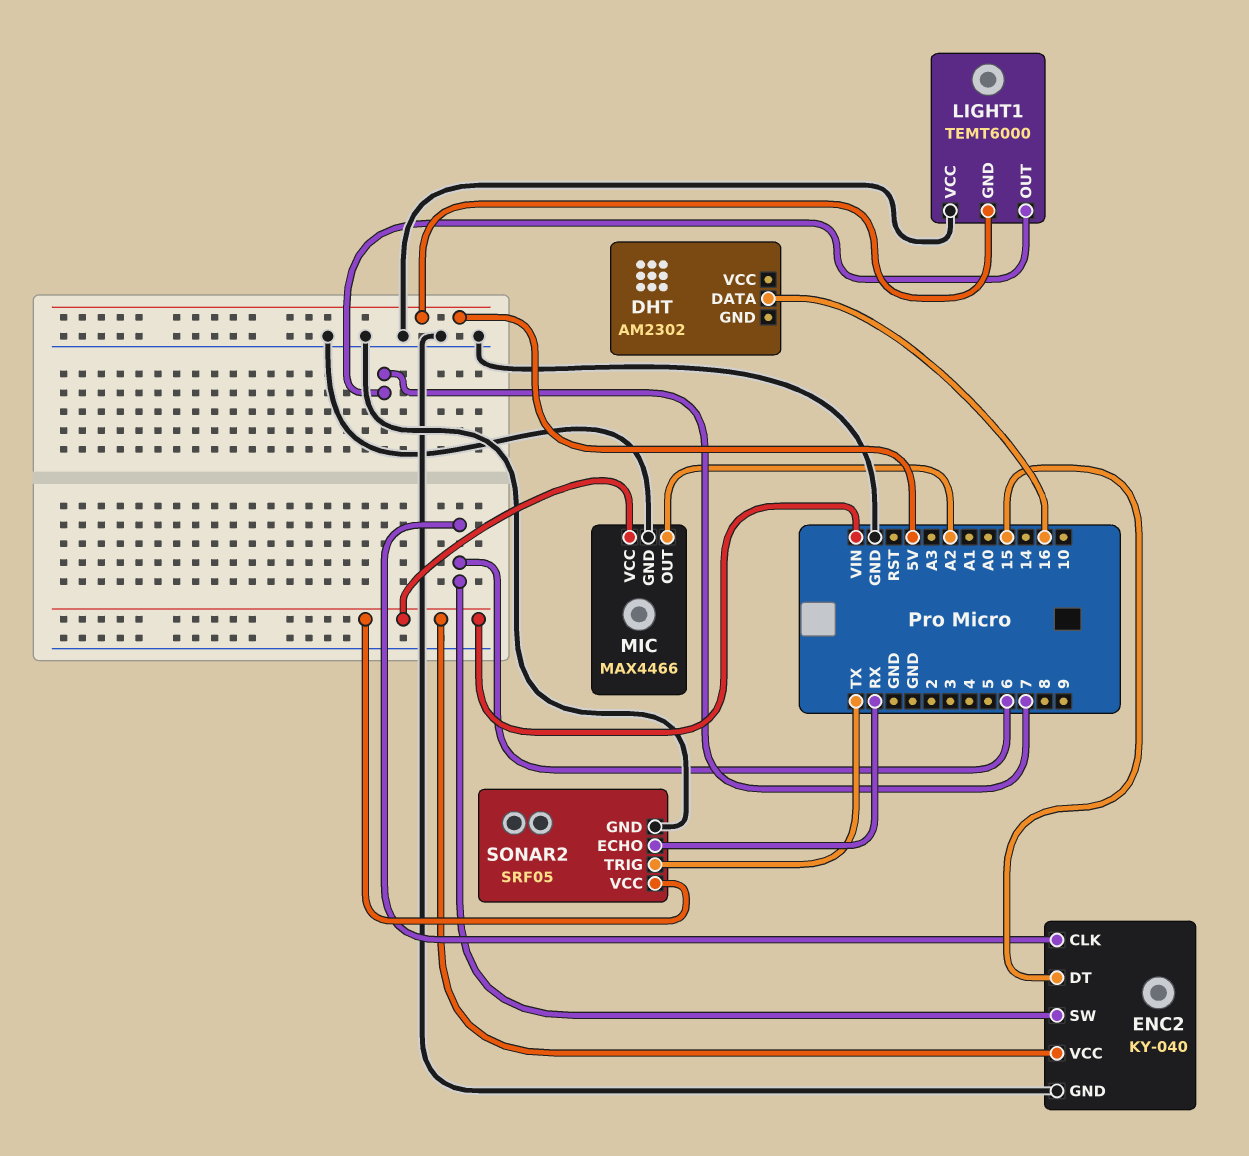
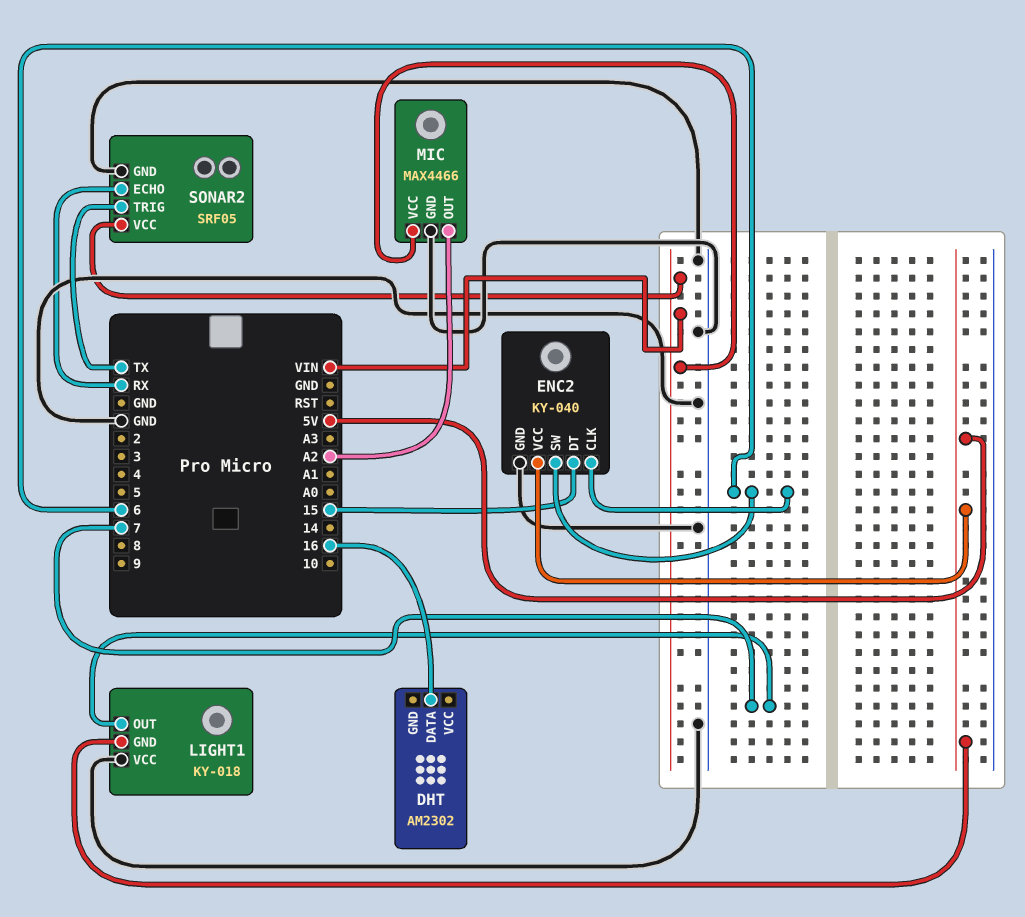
ENC2 pin VCC: VIN -> 5V
LIGHT1: TEMT6000 -> KY-018

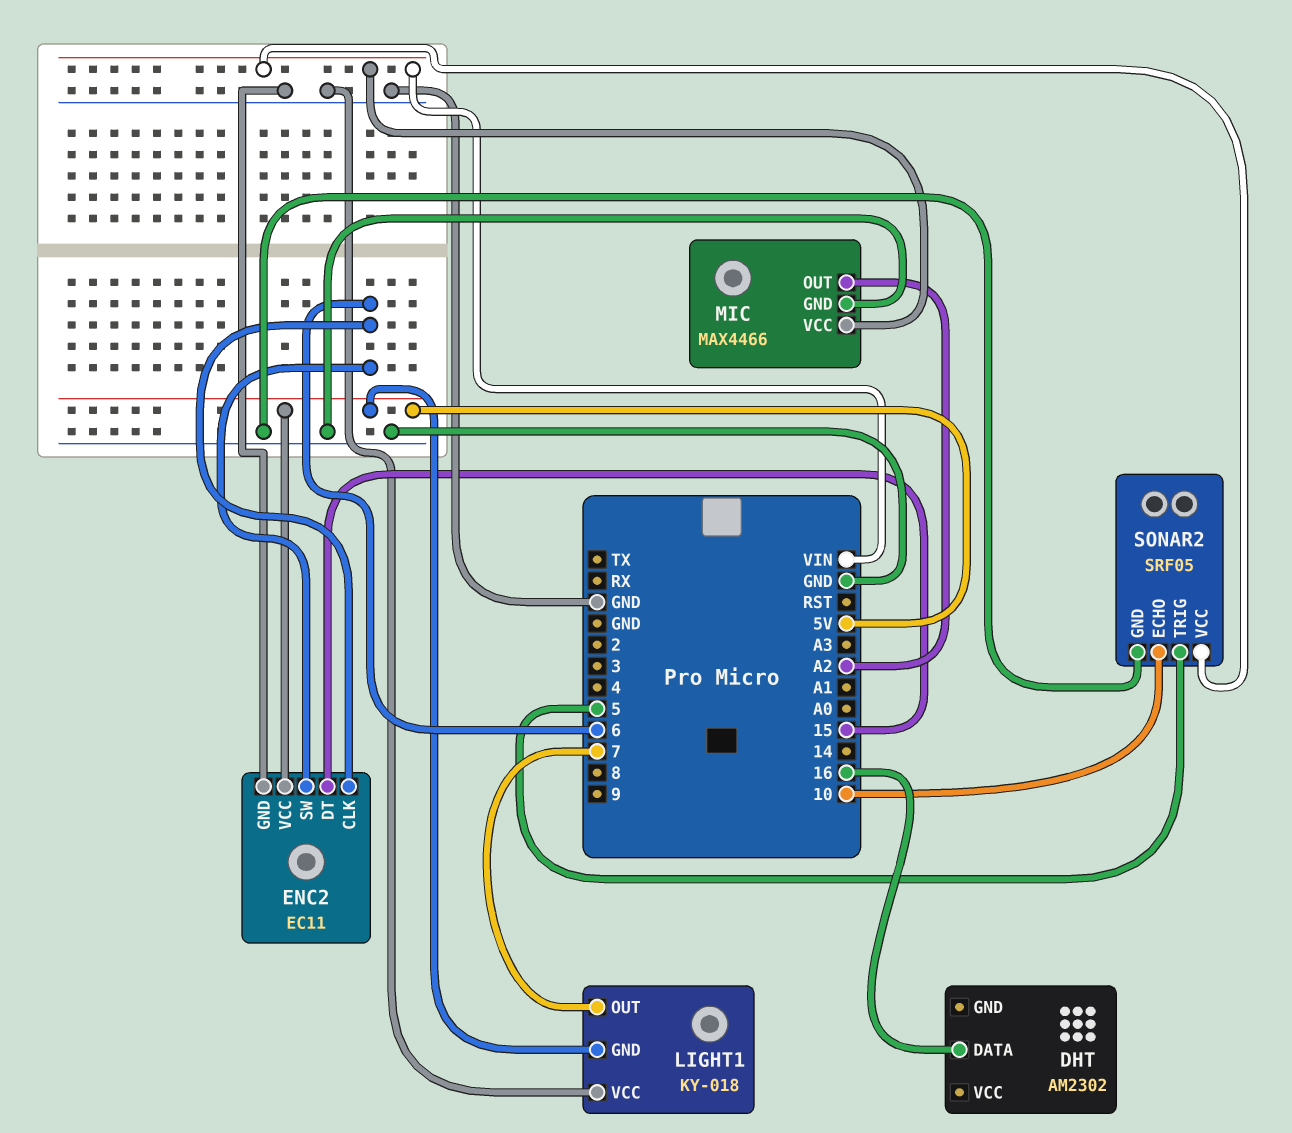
ENC2: KY-040 -> EC11
SONAR2 pin ECHO: RX -> 10
SONAR2 pin TRIG: TX -> 5

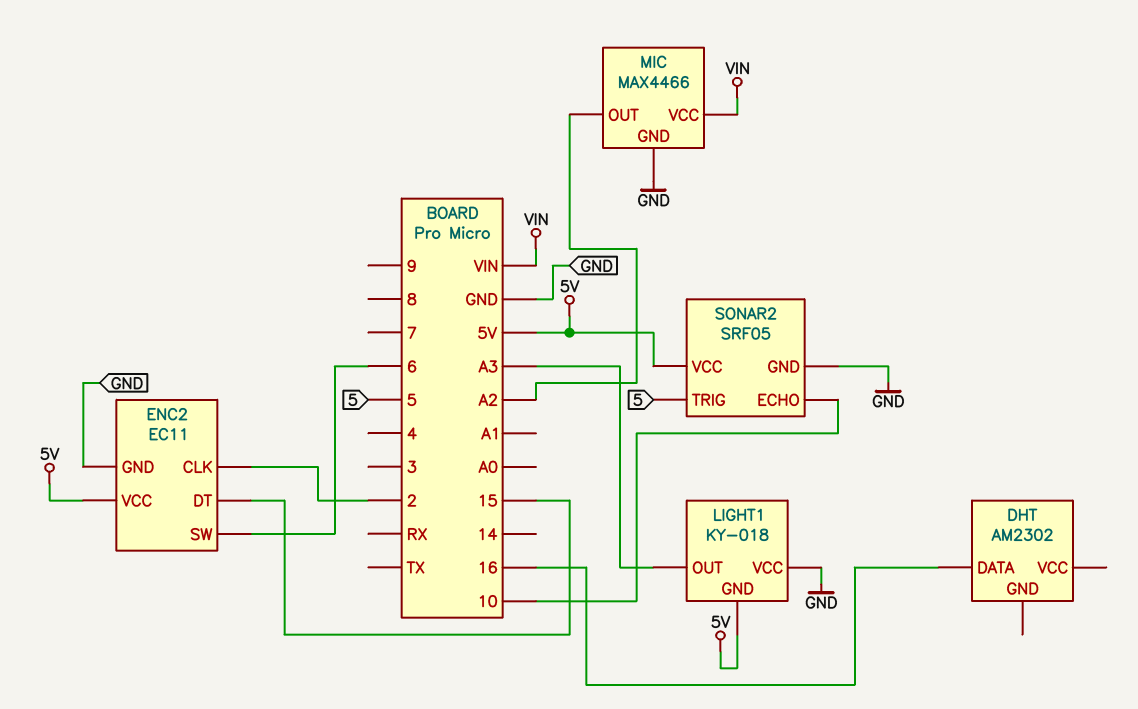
ENC2 pin CLK: 6 -> 2
LIGHT1 pin OUT: 7 -> A3
SONAR2 pin VCC: VIN -> 5V

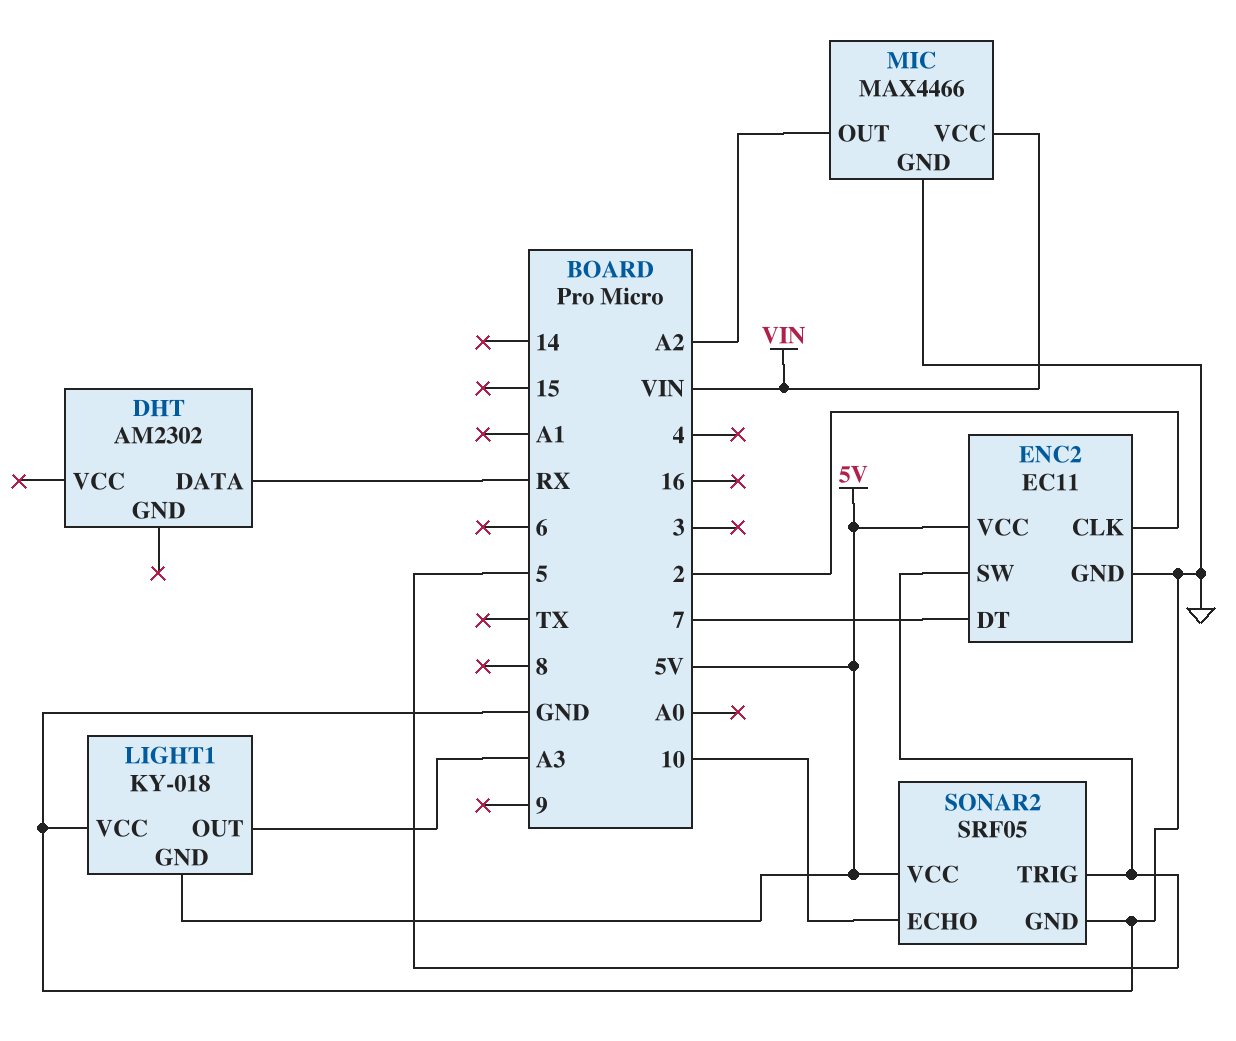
DHT pin DATA: 16 -> RX
ENC2 pin DT: 15 -> 7
ENC2 pin SW: 6 -> 5

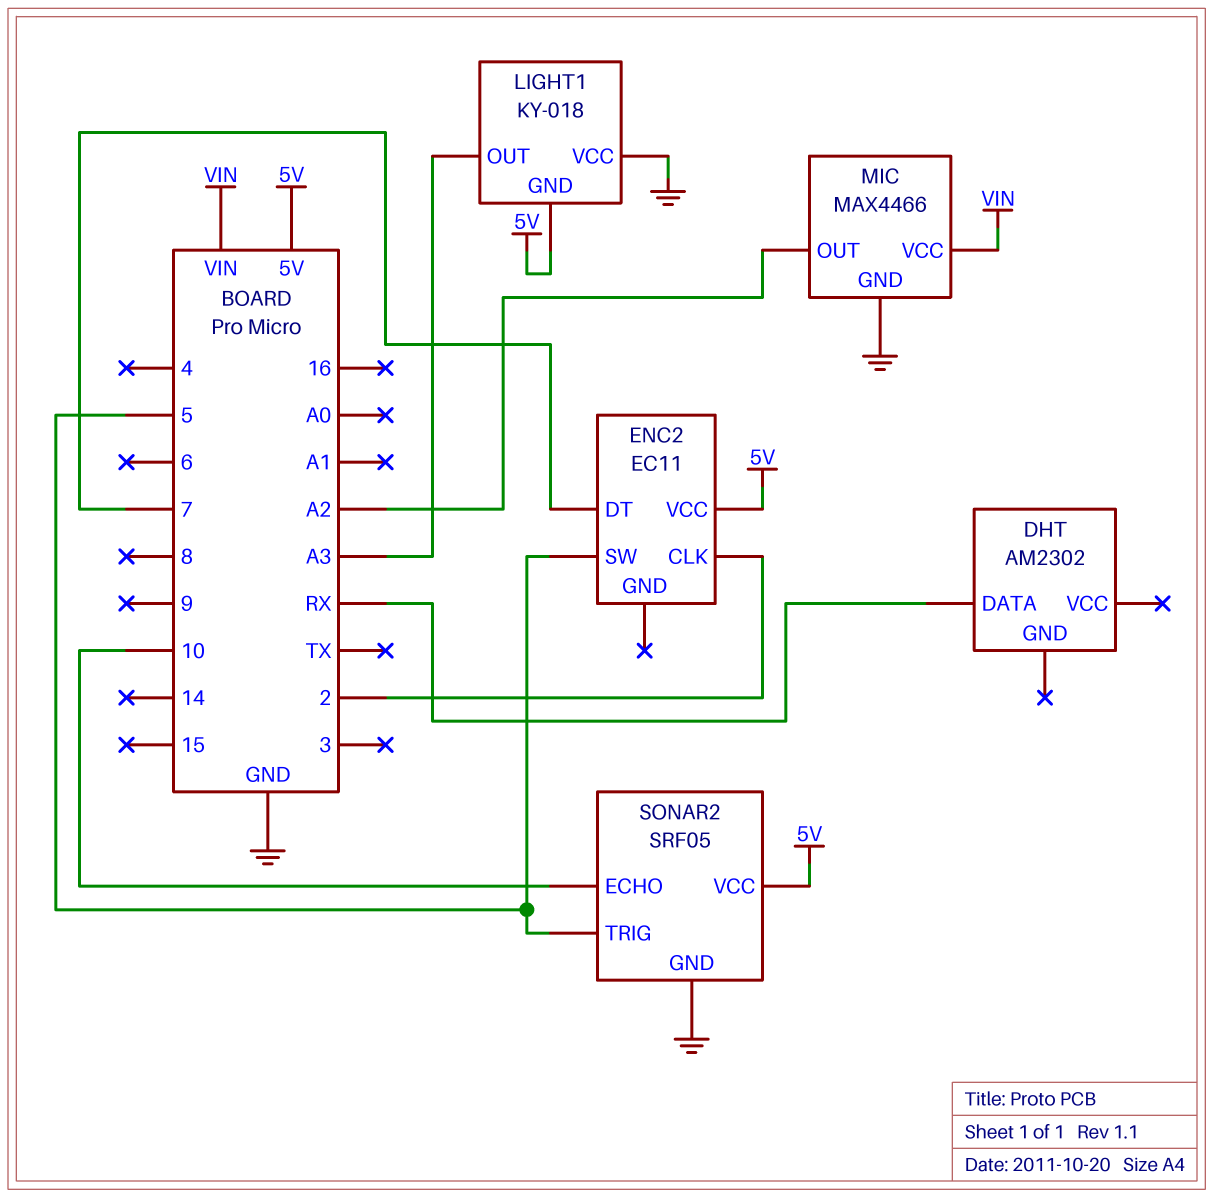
ENC2 pin GND: GND -> none

